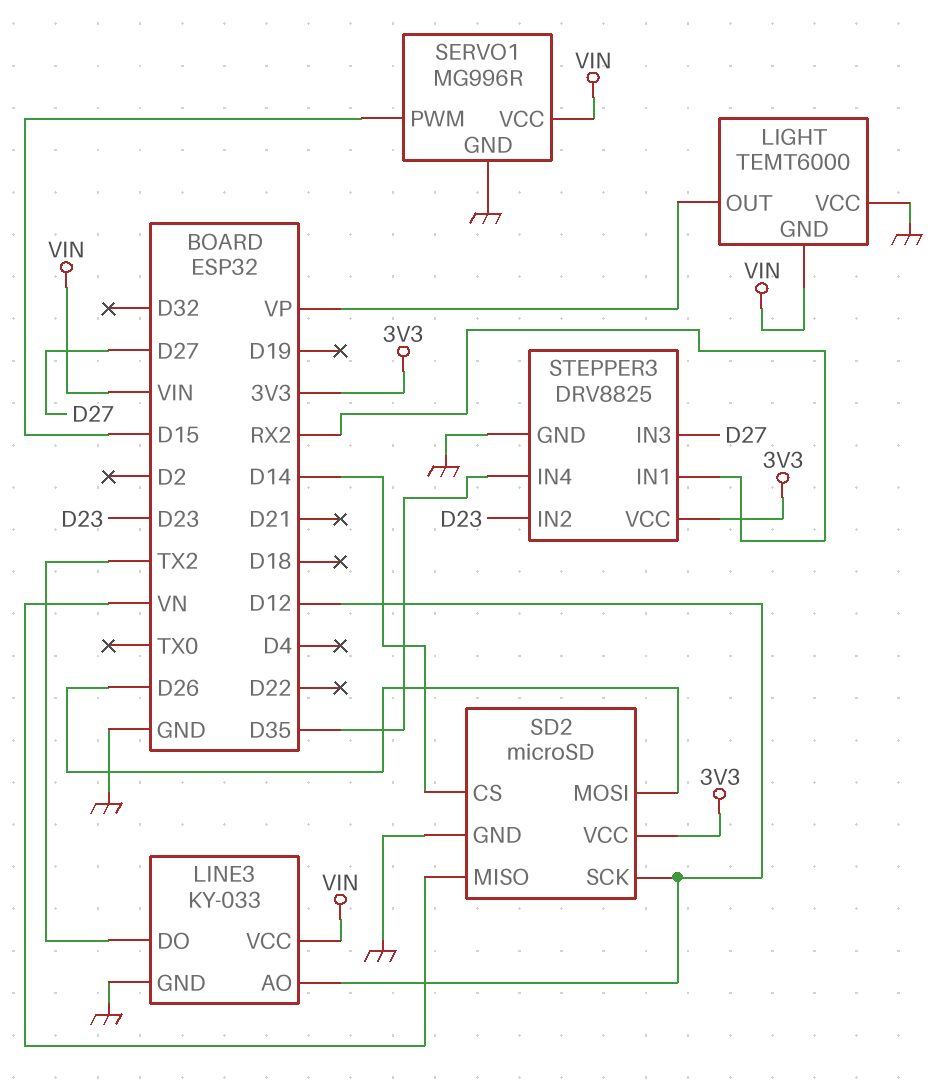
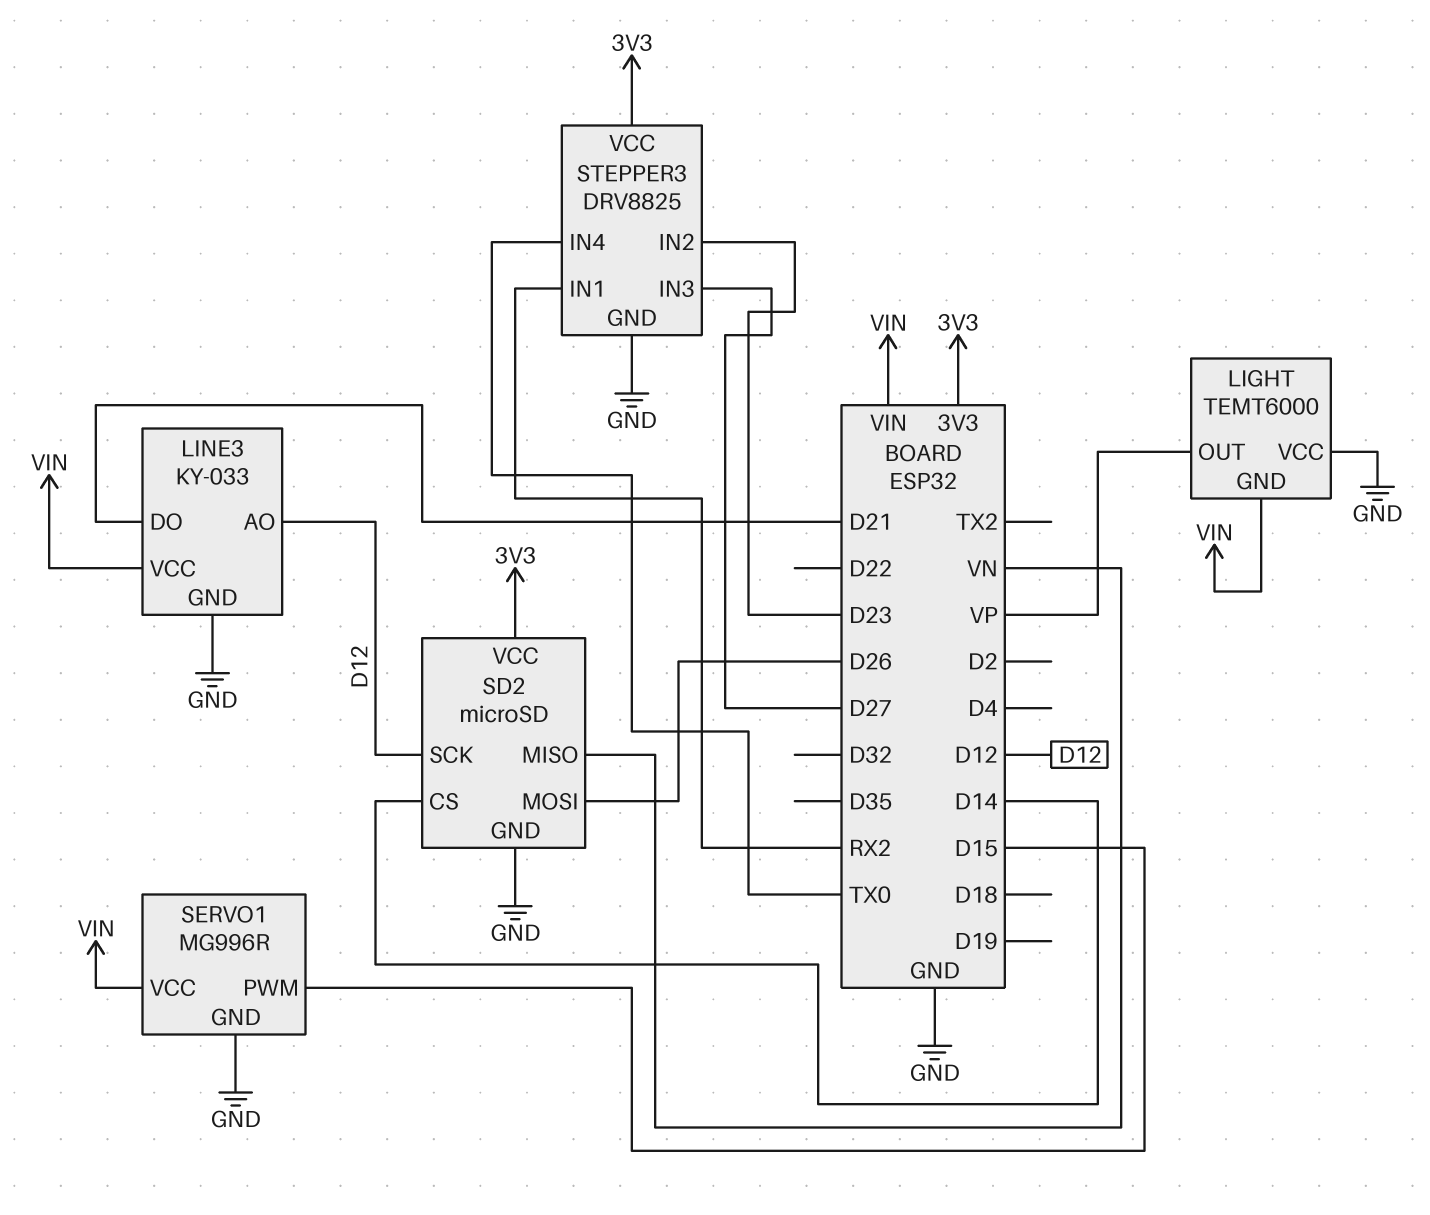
LINE3 pin DO: TX2 -> D21
STEPPER3 pin IN4: D35 -> TX0

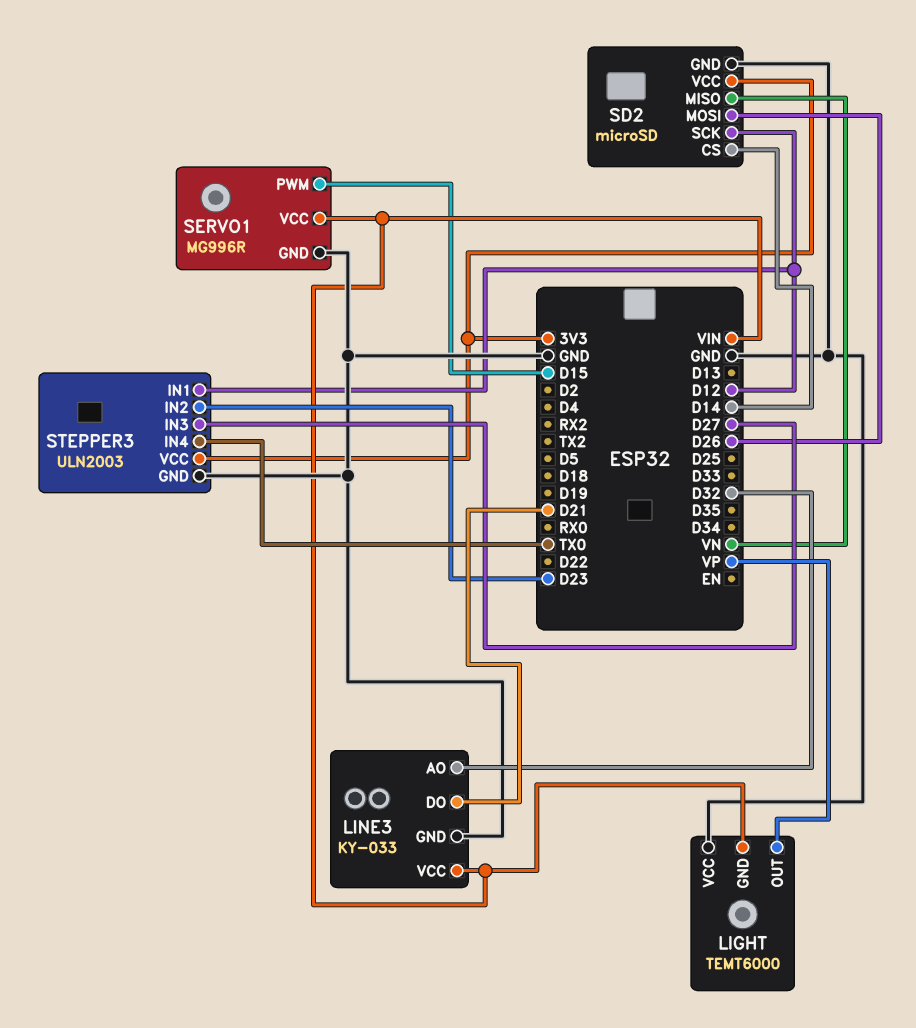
LINE3 pin AO: D12 -> D32
STEPPER3: DRV8825 -> ULN2003
STEPPER3 pin IN1: RX2 -> D12

